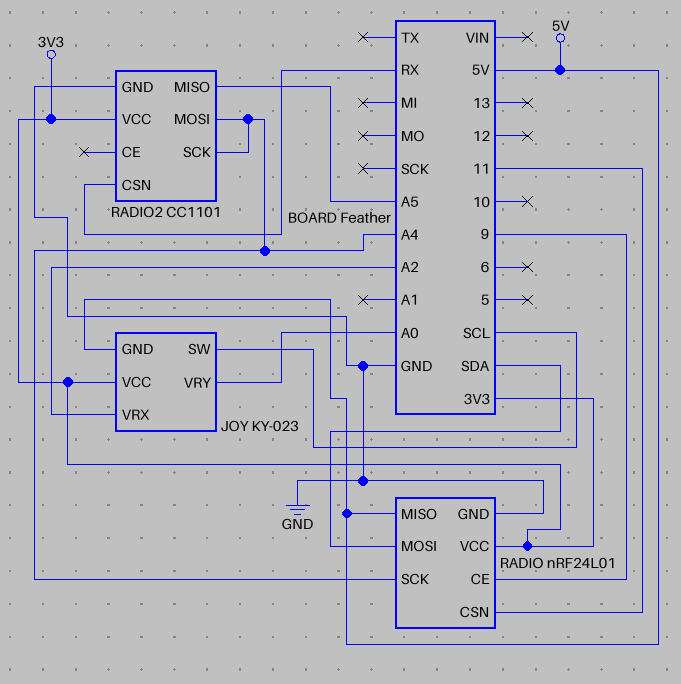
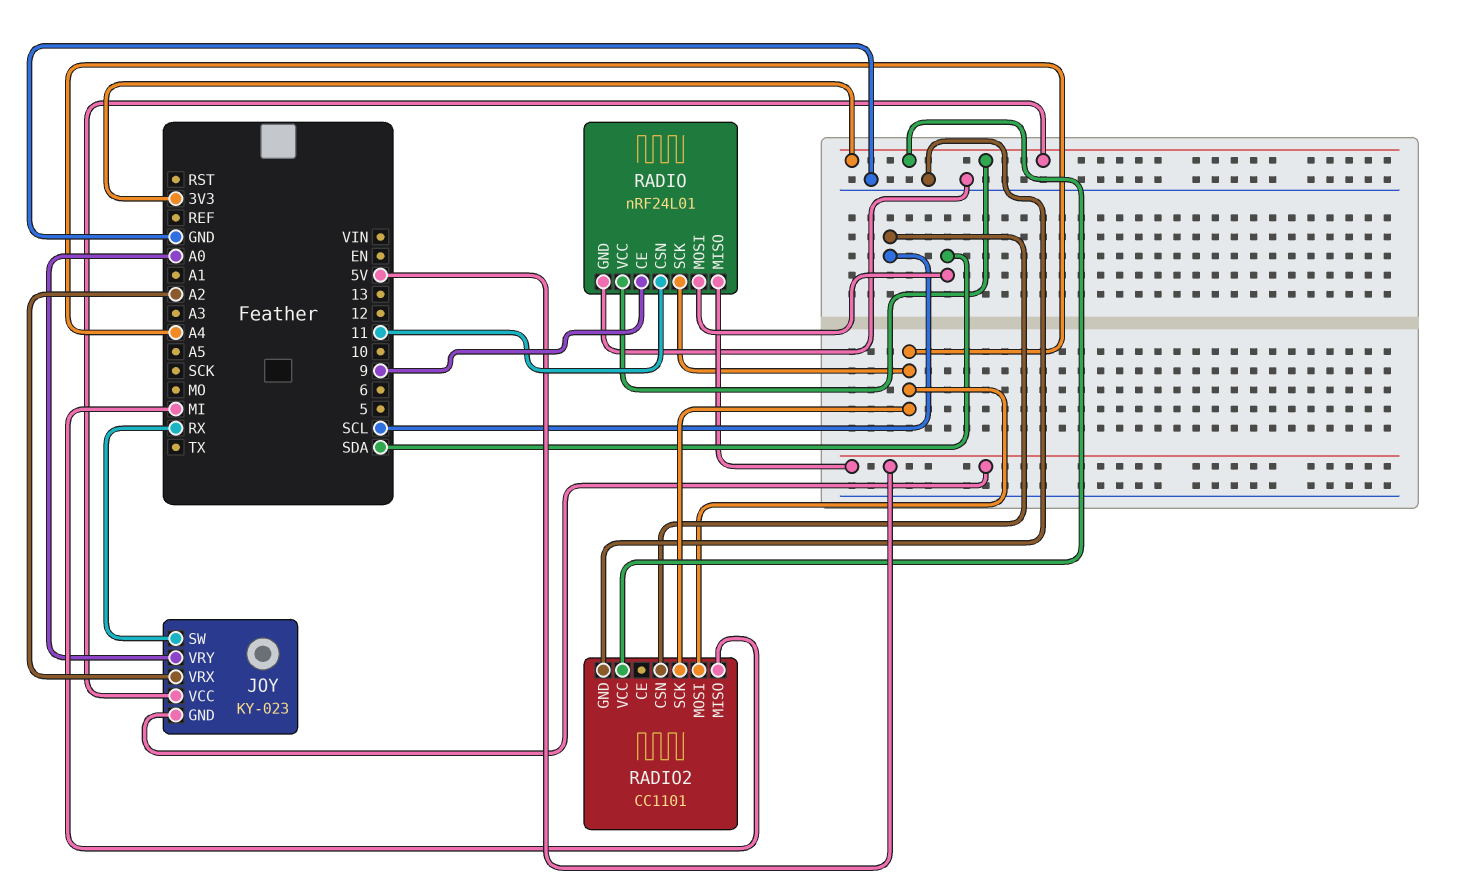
JOY pin SW: SCL -> RX
RADIO2 pin CSN: RX -> SCL
RADIO2 pin MISO: A5 -> MI

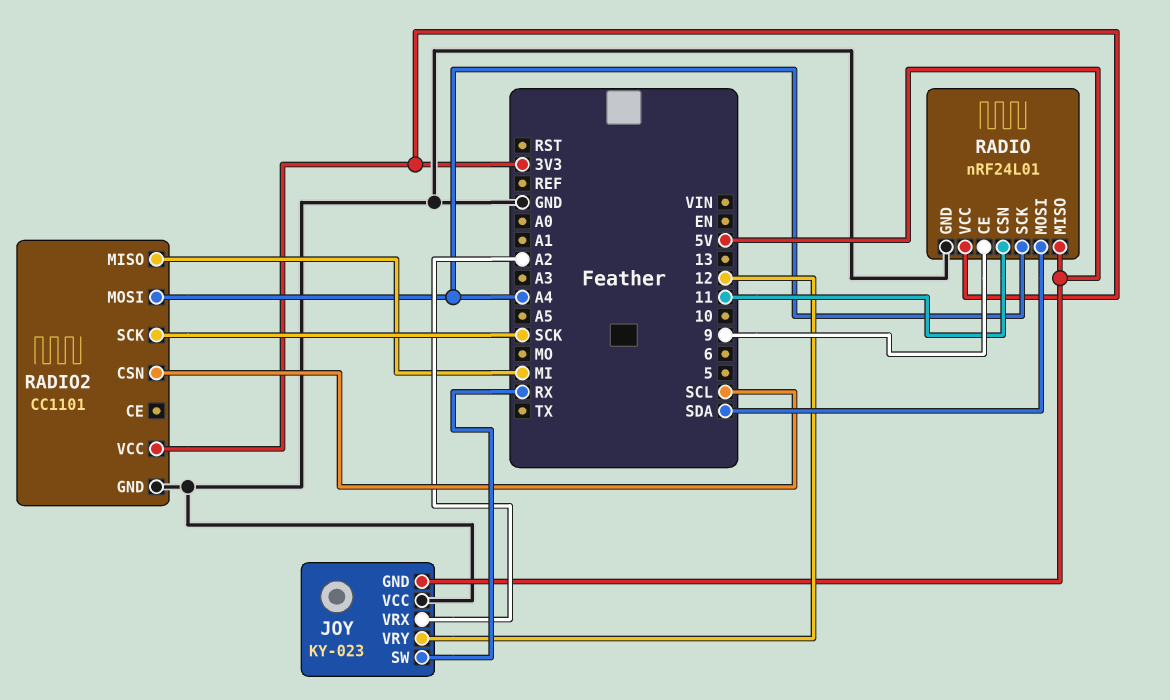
JOY pin VCC: 3V3 -> GND
JOY pin VRY: A0 -> 12
RADIO2 pin SCK: A4 -> SCK

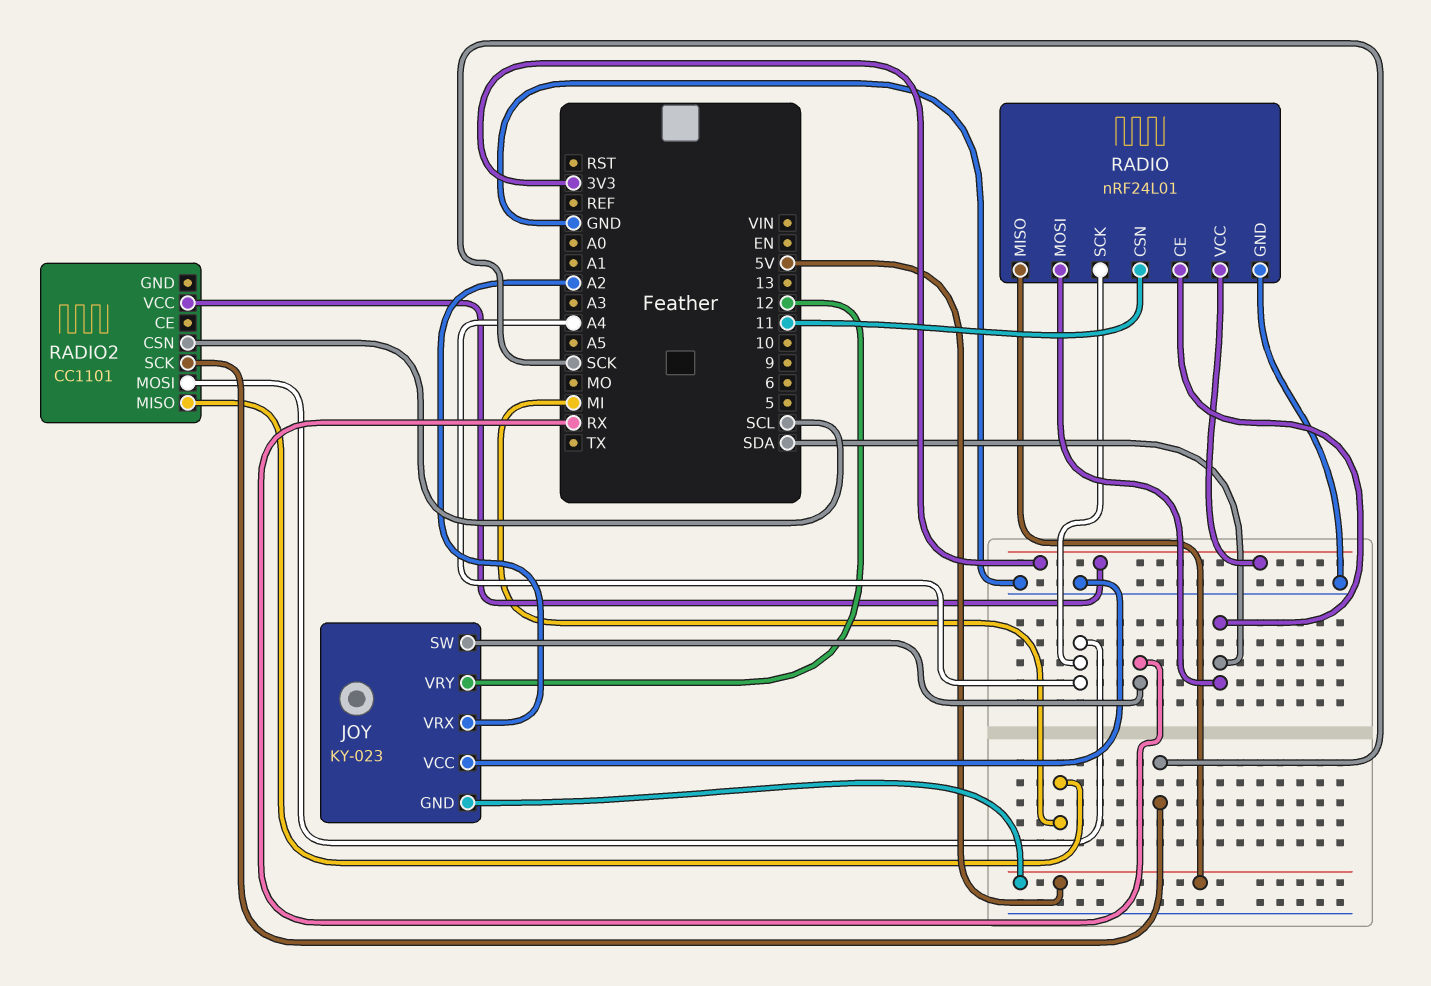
RADIO pin CE: 9 -> SDA
RADIO2 pin GND: GND -> none

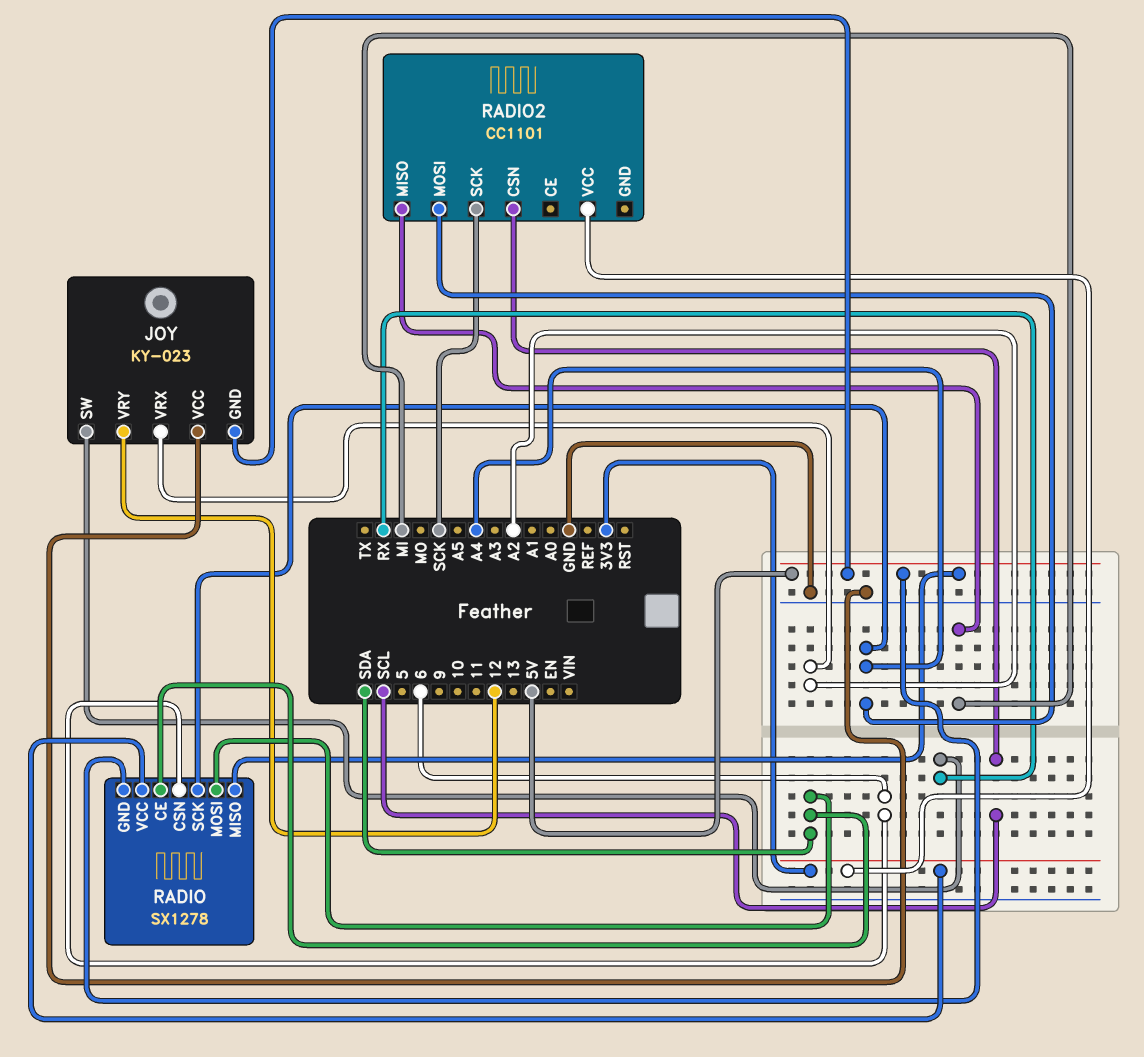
RADIO: nRF24L01 -> SX1278
RADIO pin CSN: 11 -> 6
RADIO pin GND: GND -> 5V

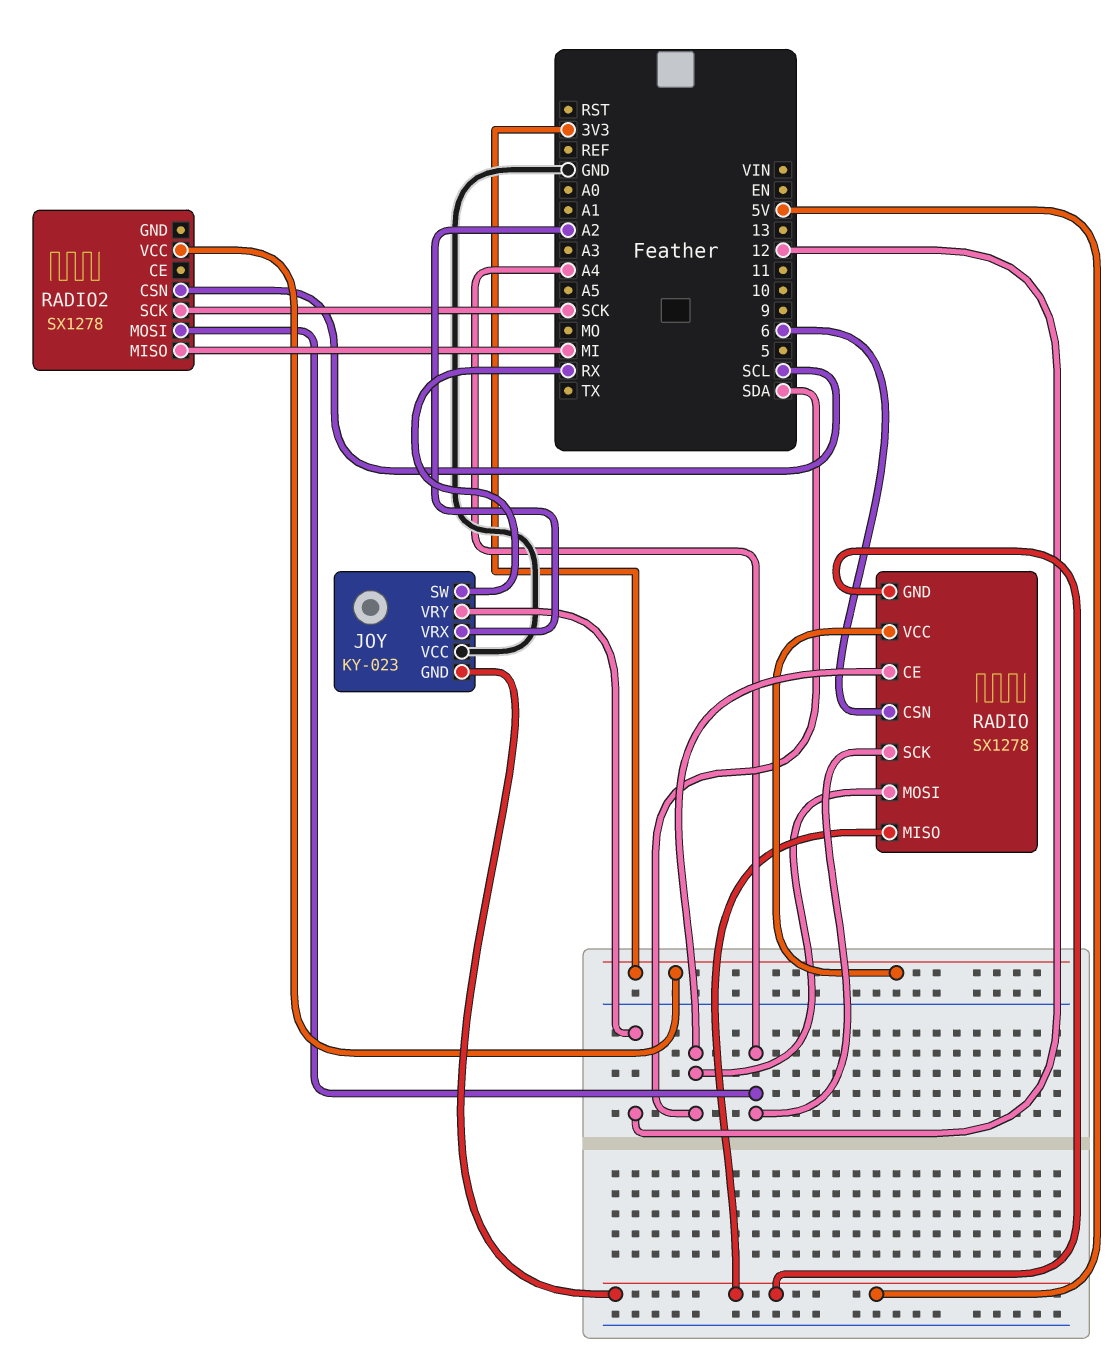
RADIO2: CC1101 -> SX1278

